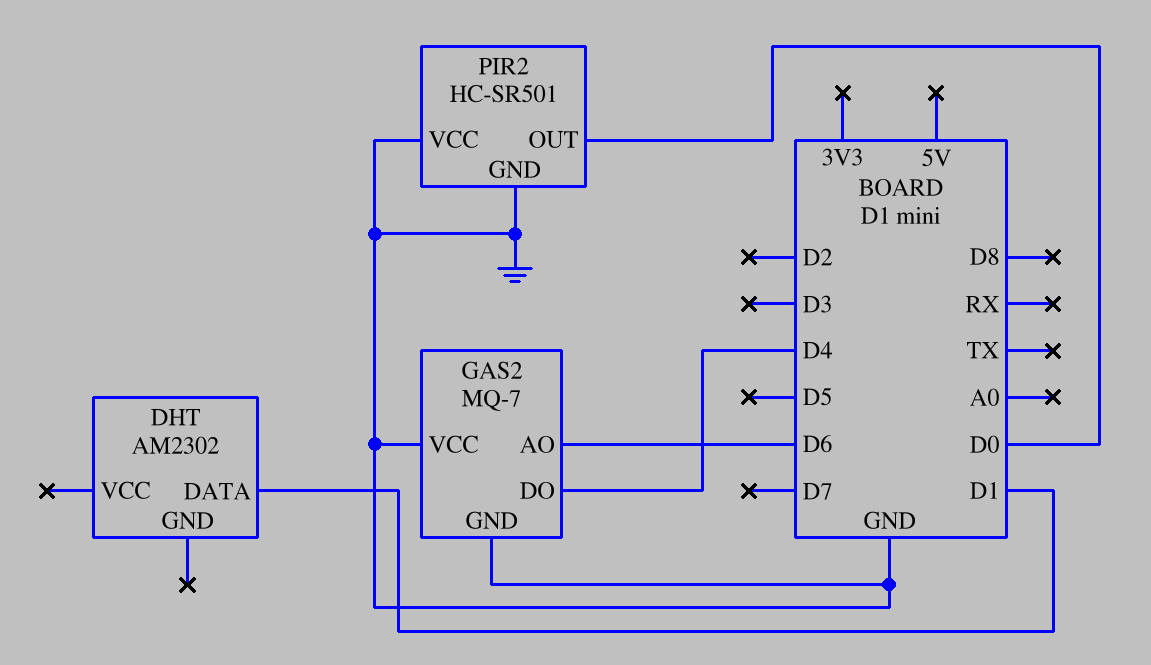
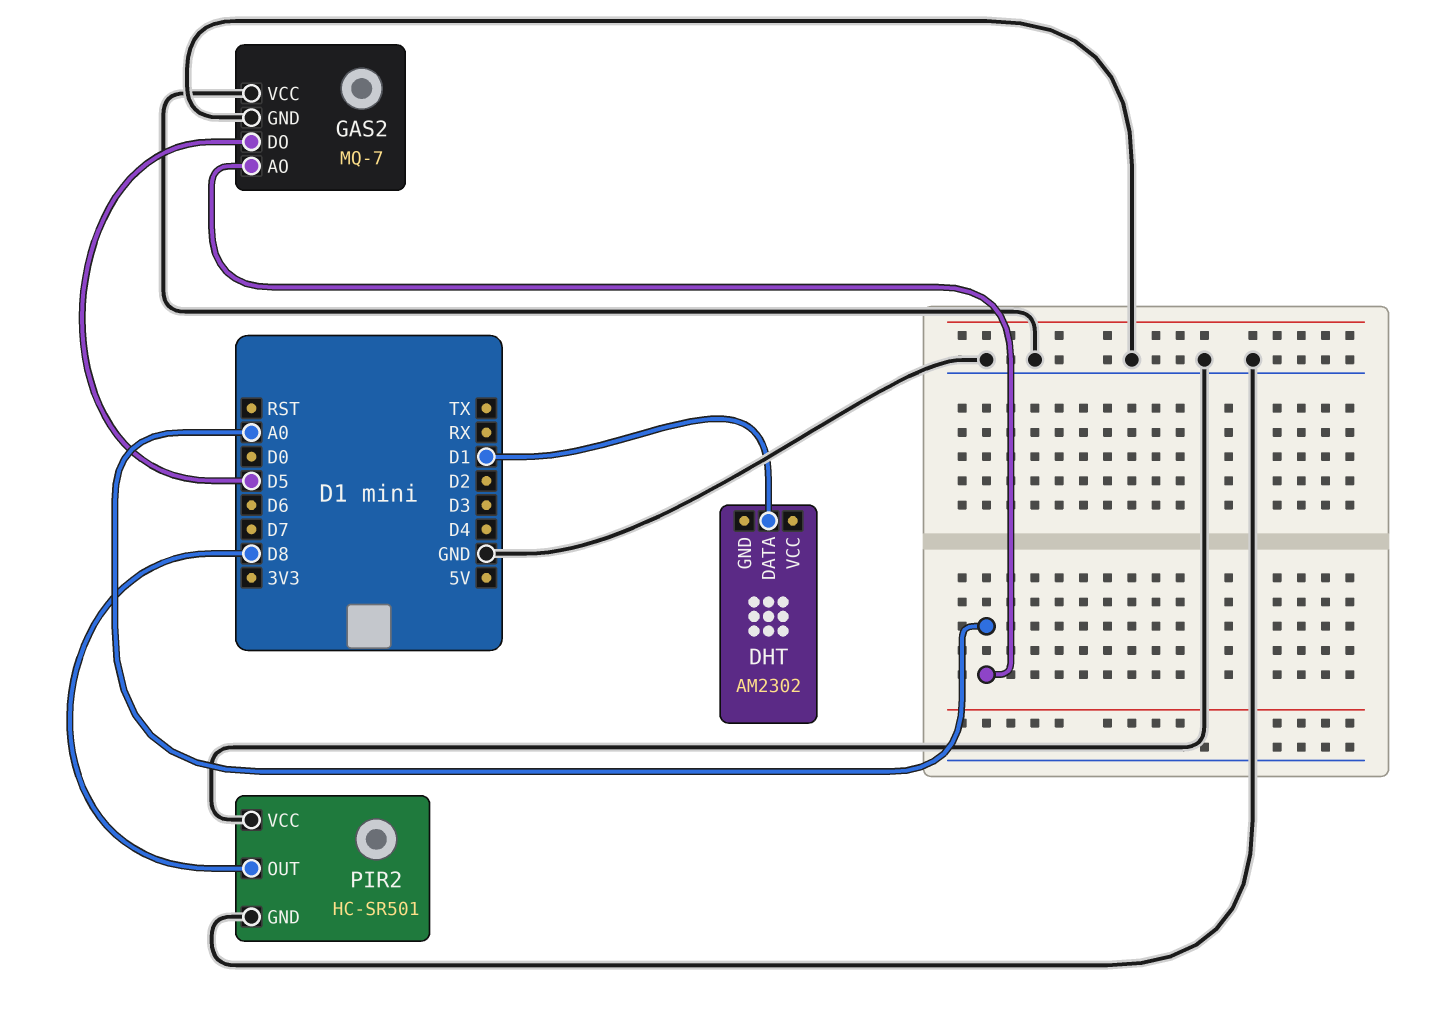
GAS2 pin AO: D6 -> A0
GAS2 pin DO: D4 -> D5
PIR2 pin OUT: D0 -> D8

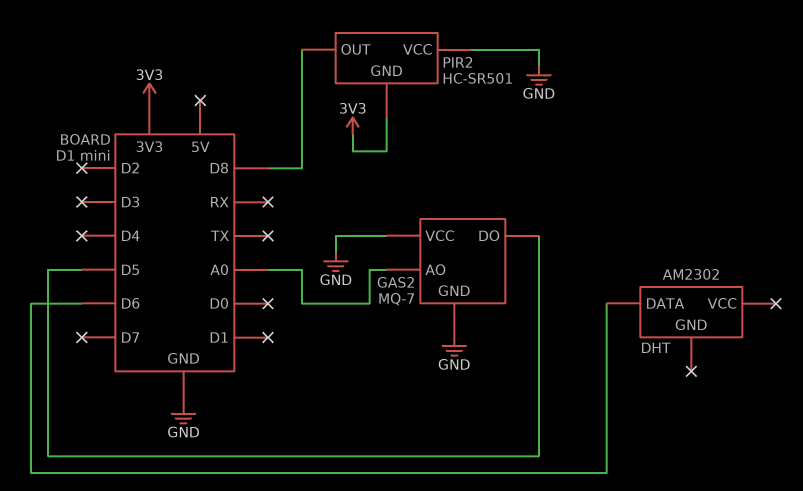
DHT pin DATA: D1 -> D6
PIR2 pin GND: GND -> 3V3

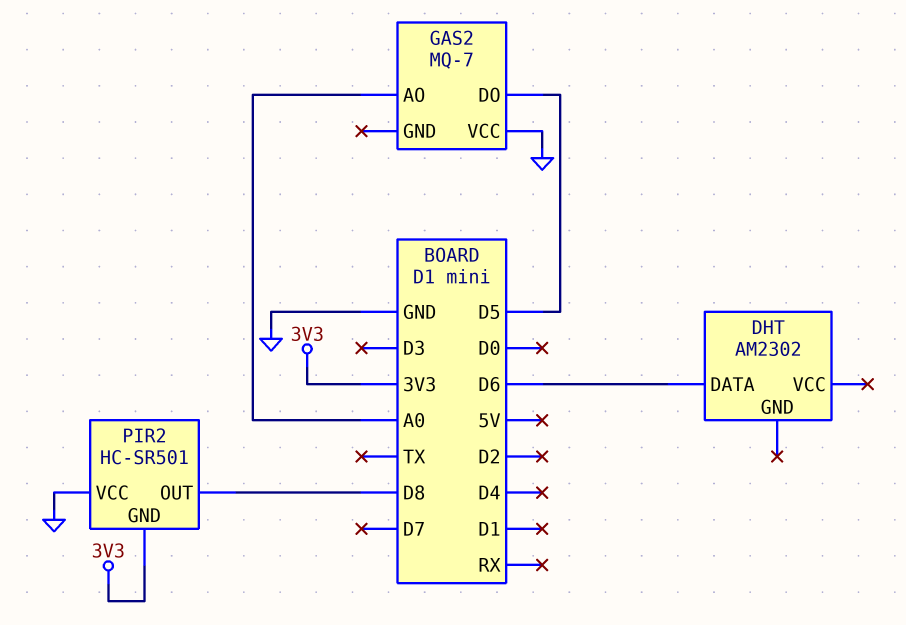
GAS2 pin GND: GND -> none

